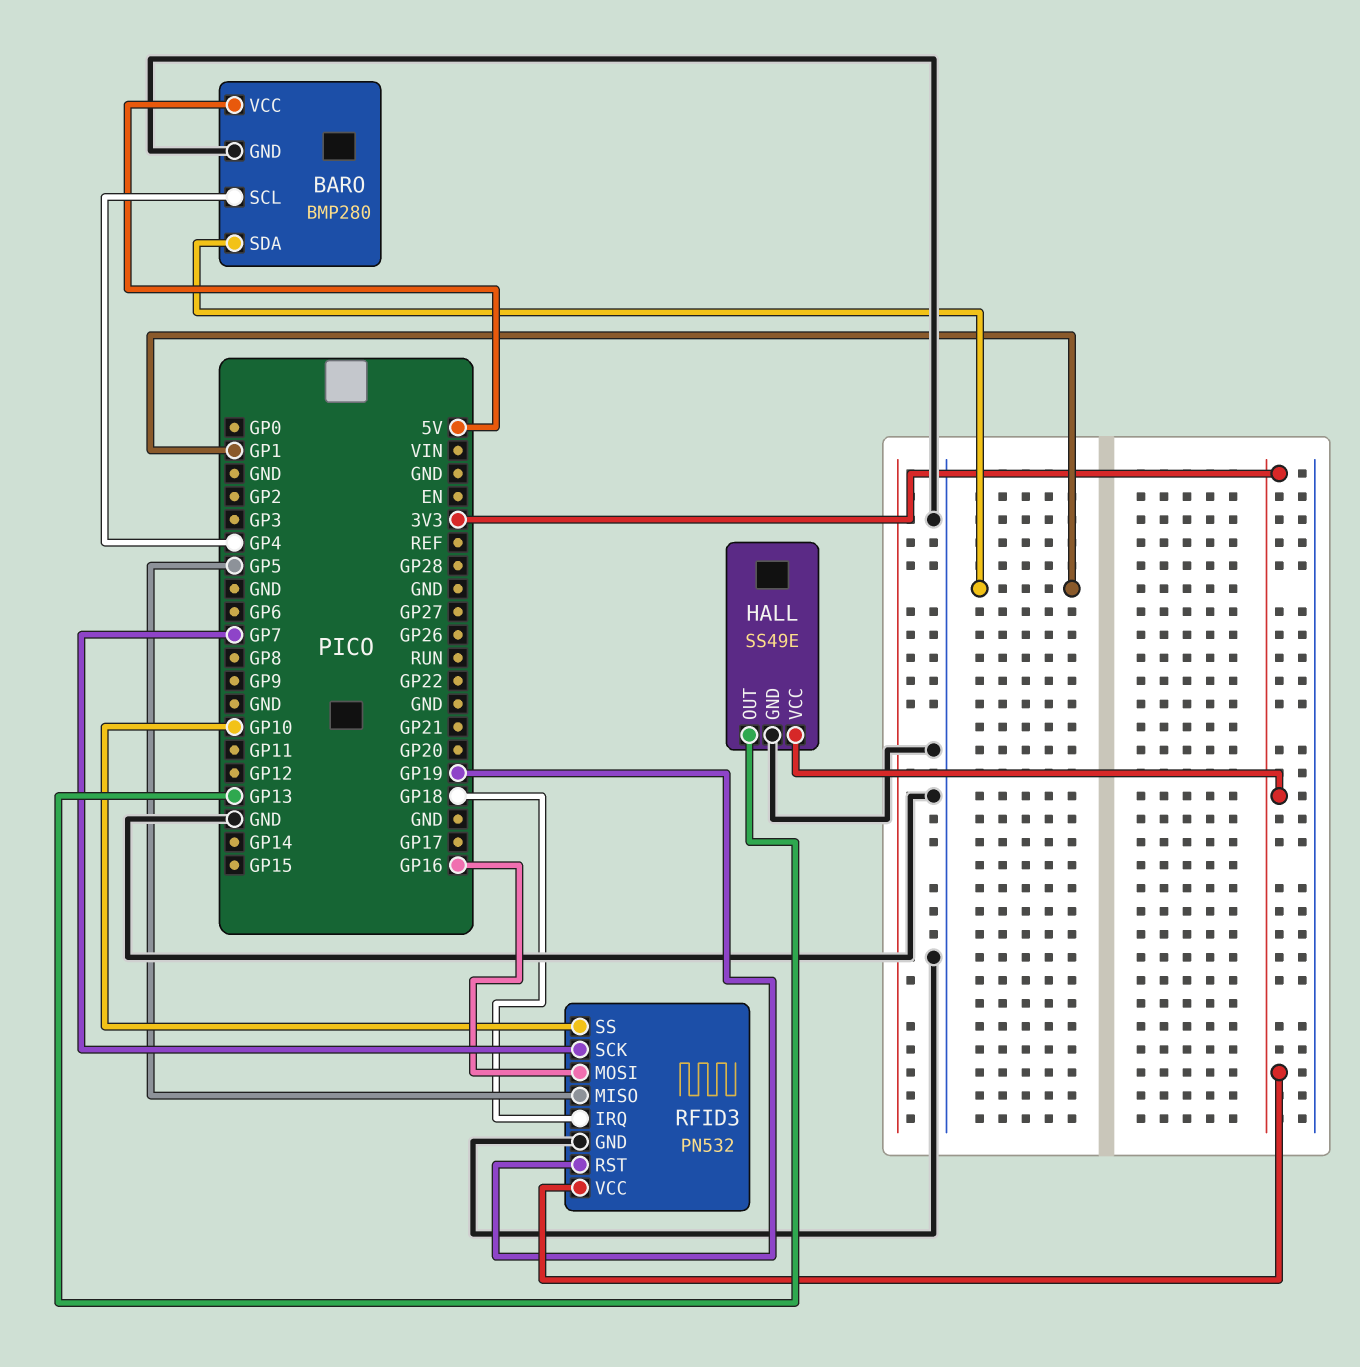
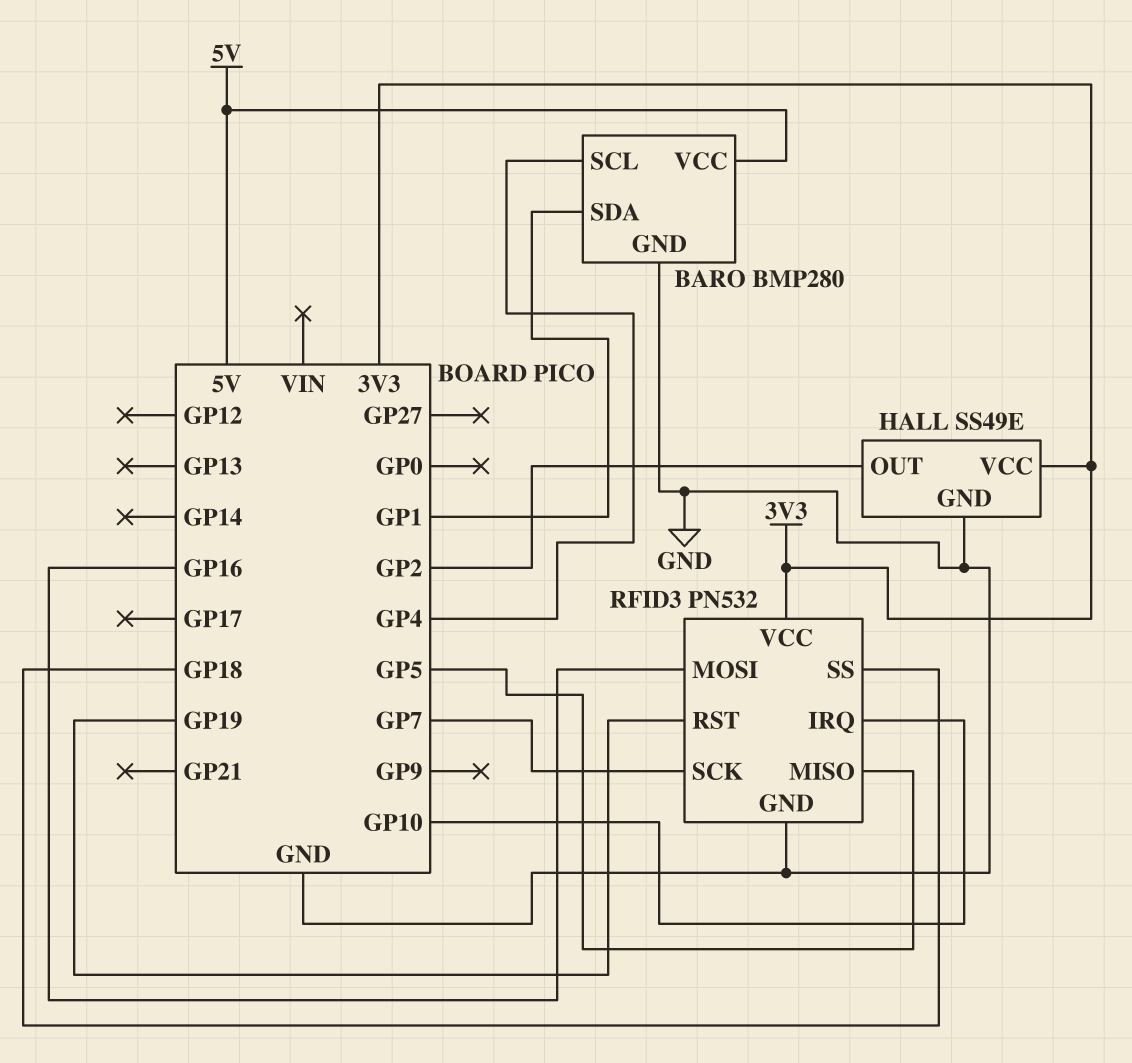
HALL pin OUT: GP13 -> GP2
RFID3 pin IRQ: GP18 -> GP10
RFID3 pin SS: GP10 -> GP18

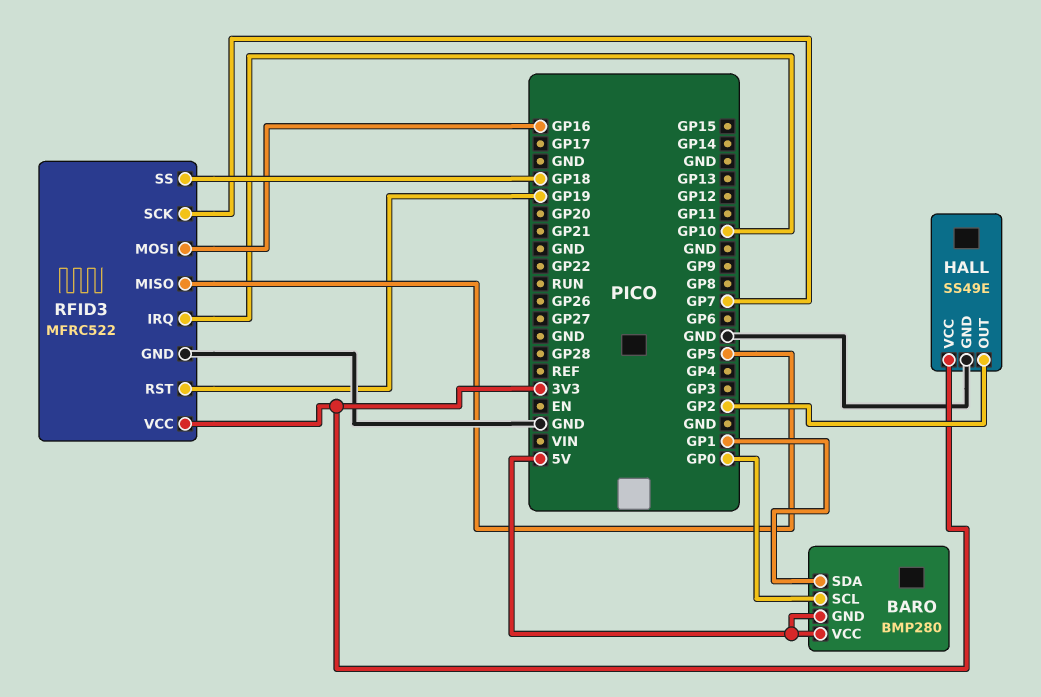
BARO pin GND: GND -> 5V
BARO pin SCL: GP4 -> GP0
RFID3: PN532 -> MFRC522

